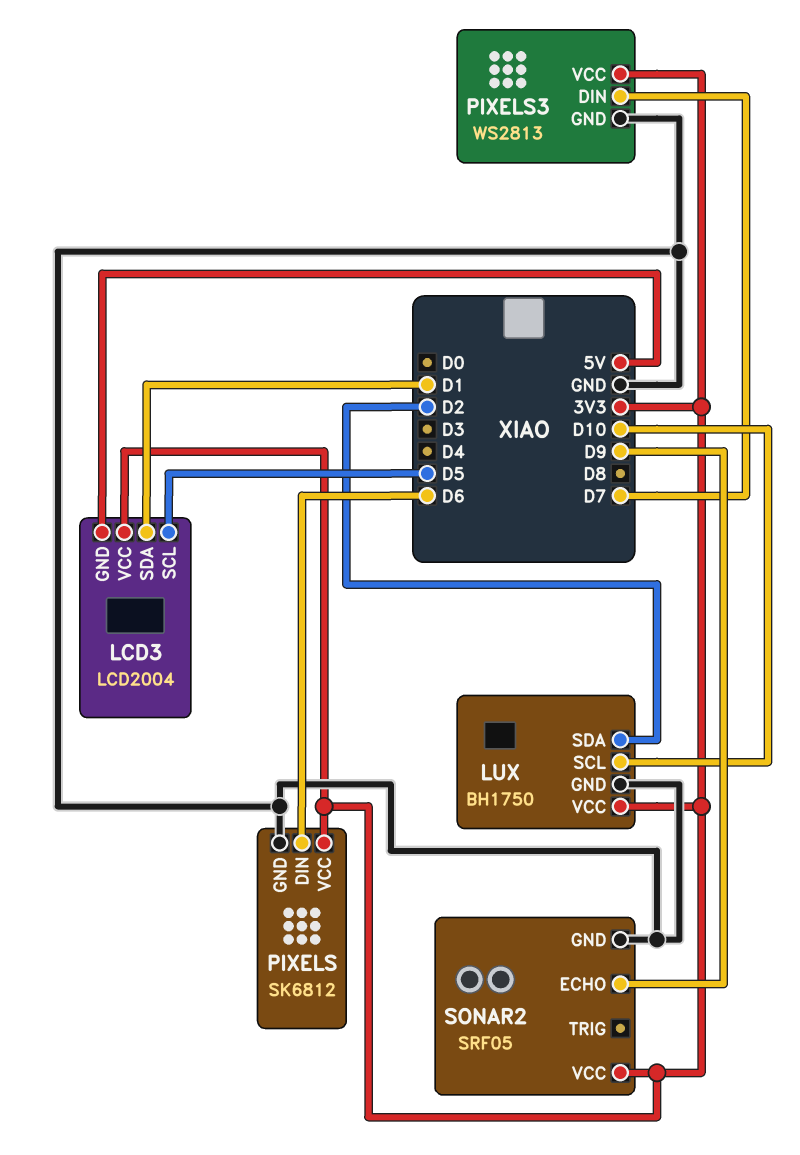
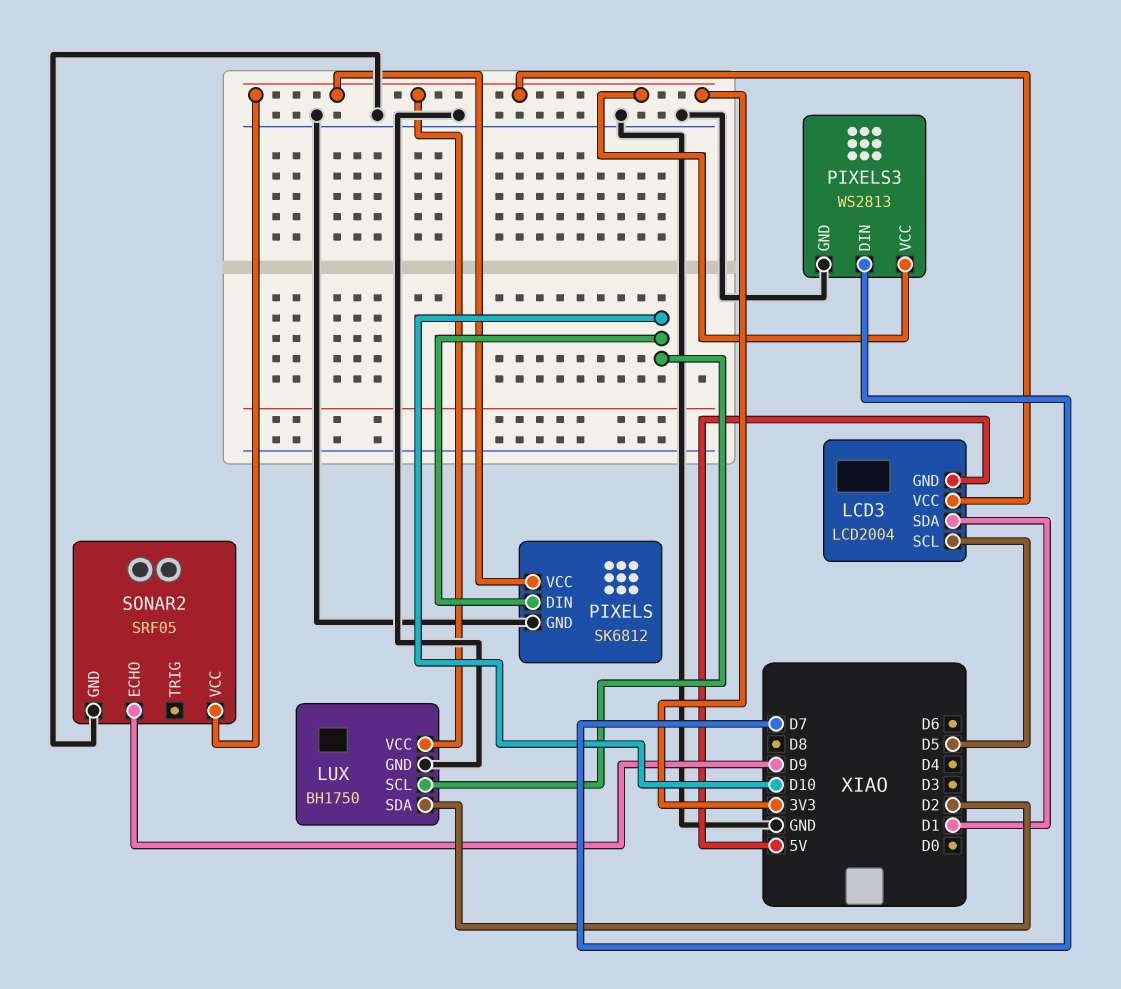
PIXELS pin DIN: D6 -> D10

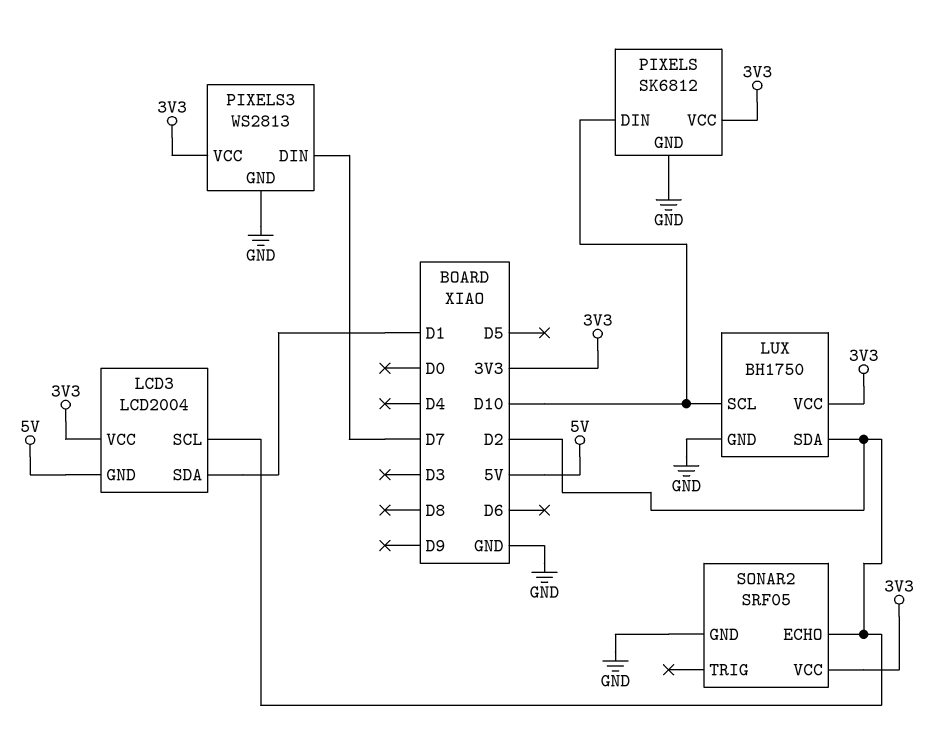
LCD3 pin SCL: D5 -> D2
SONAR2 pin ECHO: D9 -> D2

